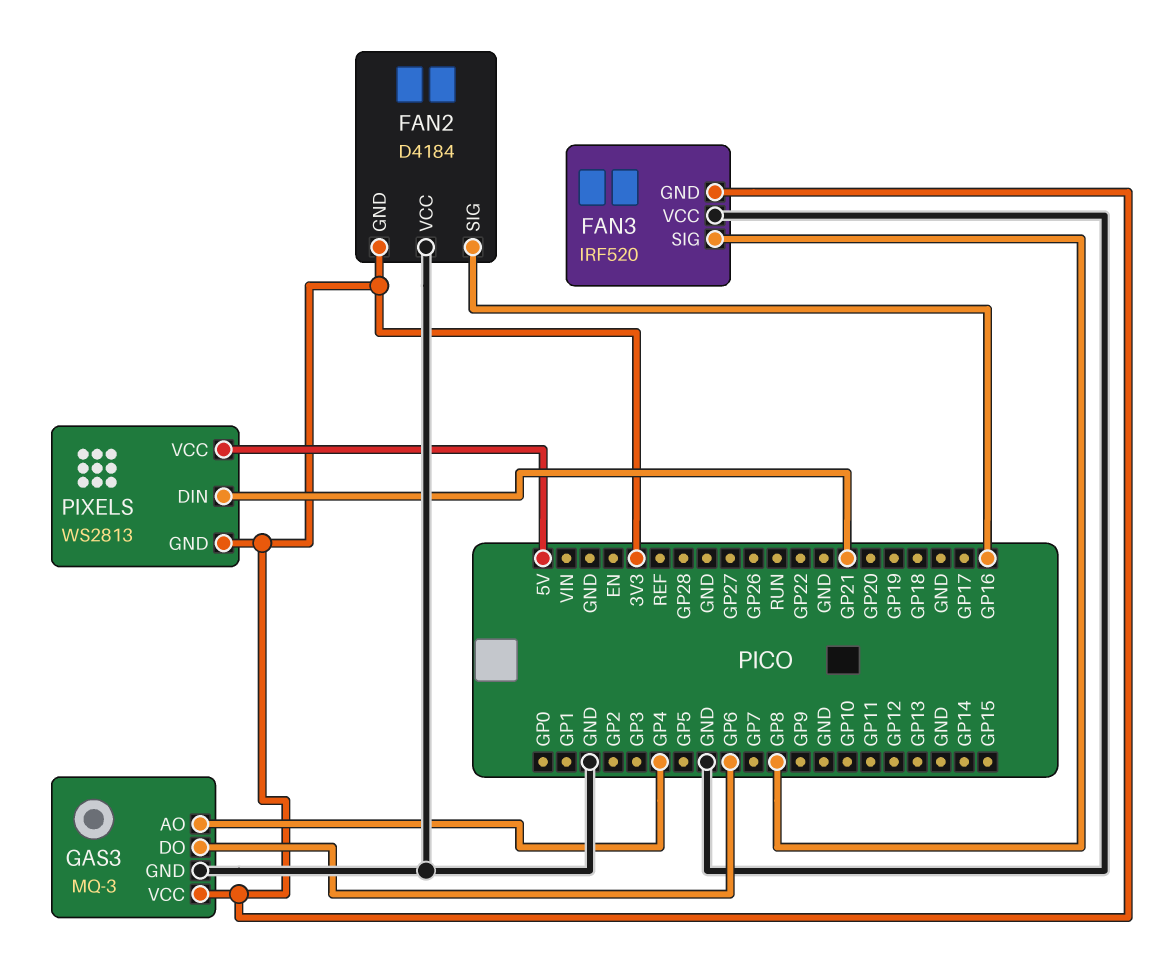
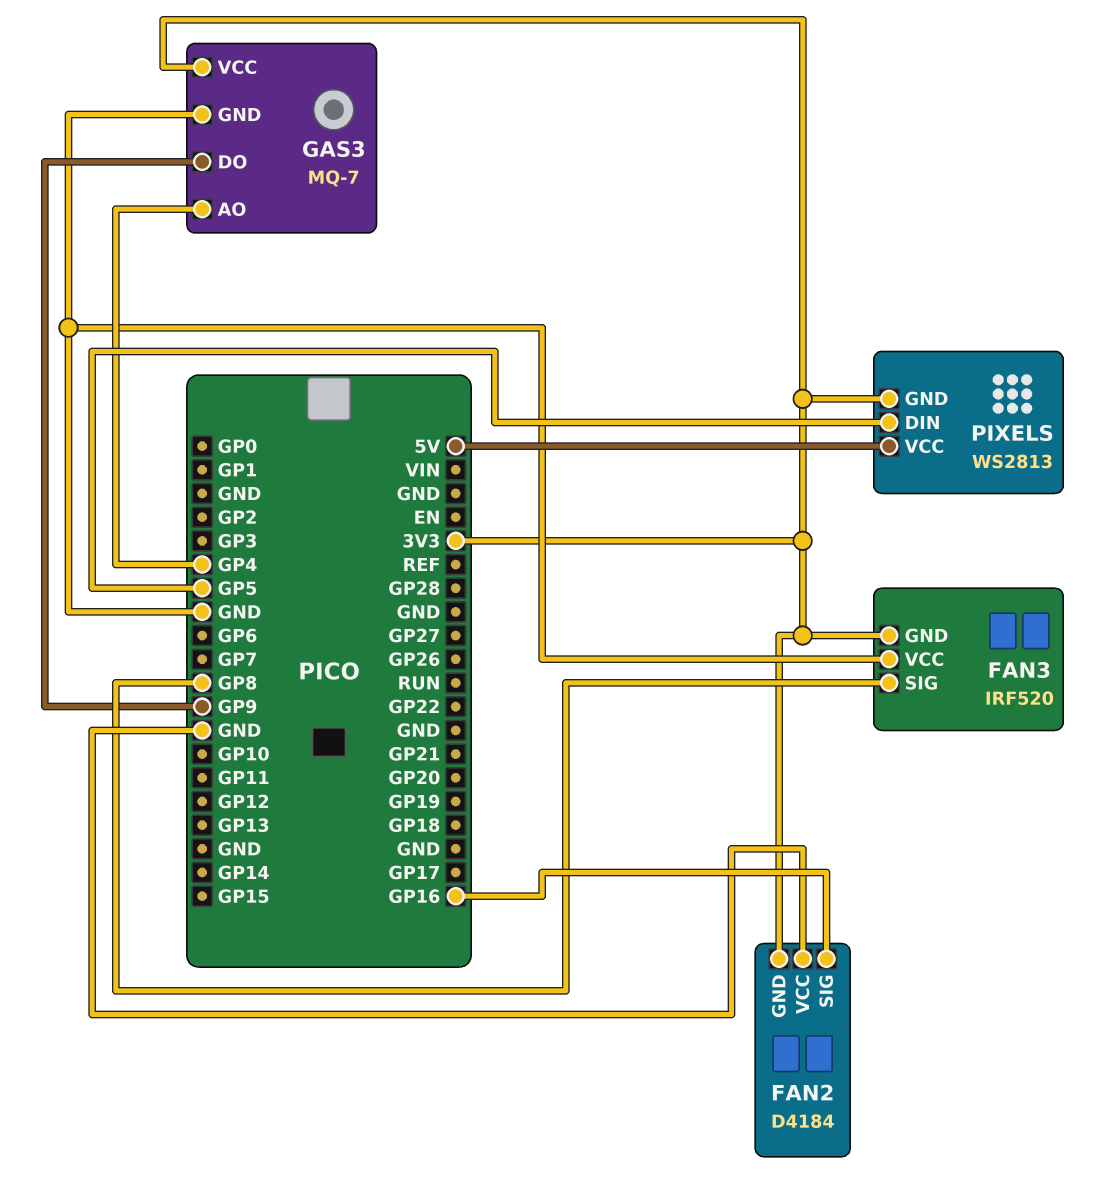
GAS3: MQ-3 -> MQ-7
GAS3 pin DO: GP6 -> GP9
PIXELS pin DIN: GP21 -> GP5

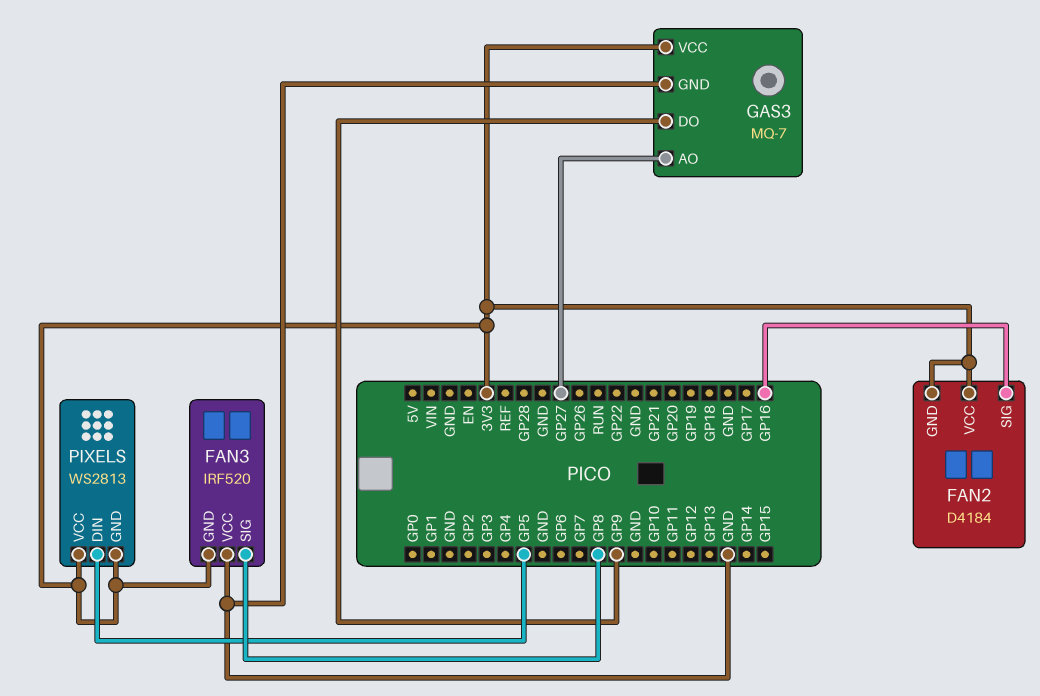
FAN2 pin VCC: GND -> 3V3
GAS3 pin AO: GP4 -> GP27
PIXELS pin VCC: 5V -> 3V3

